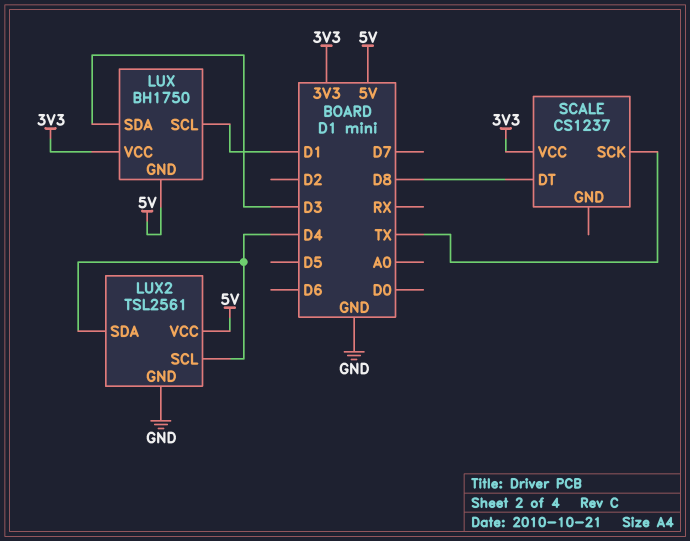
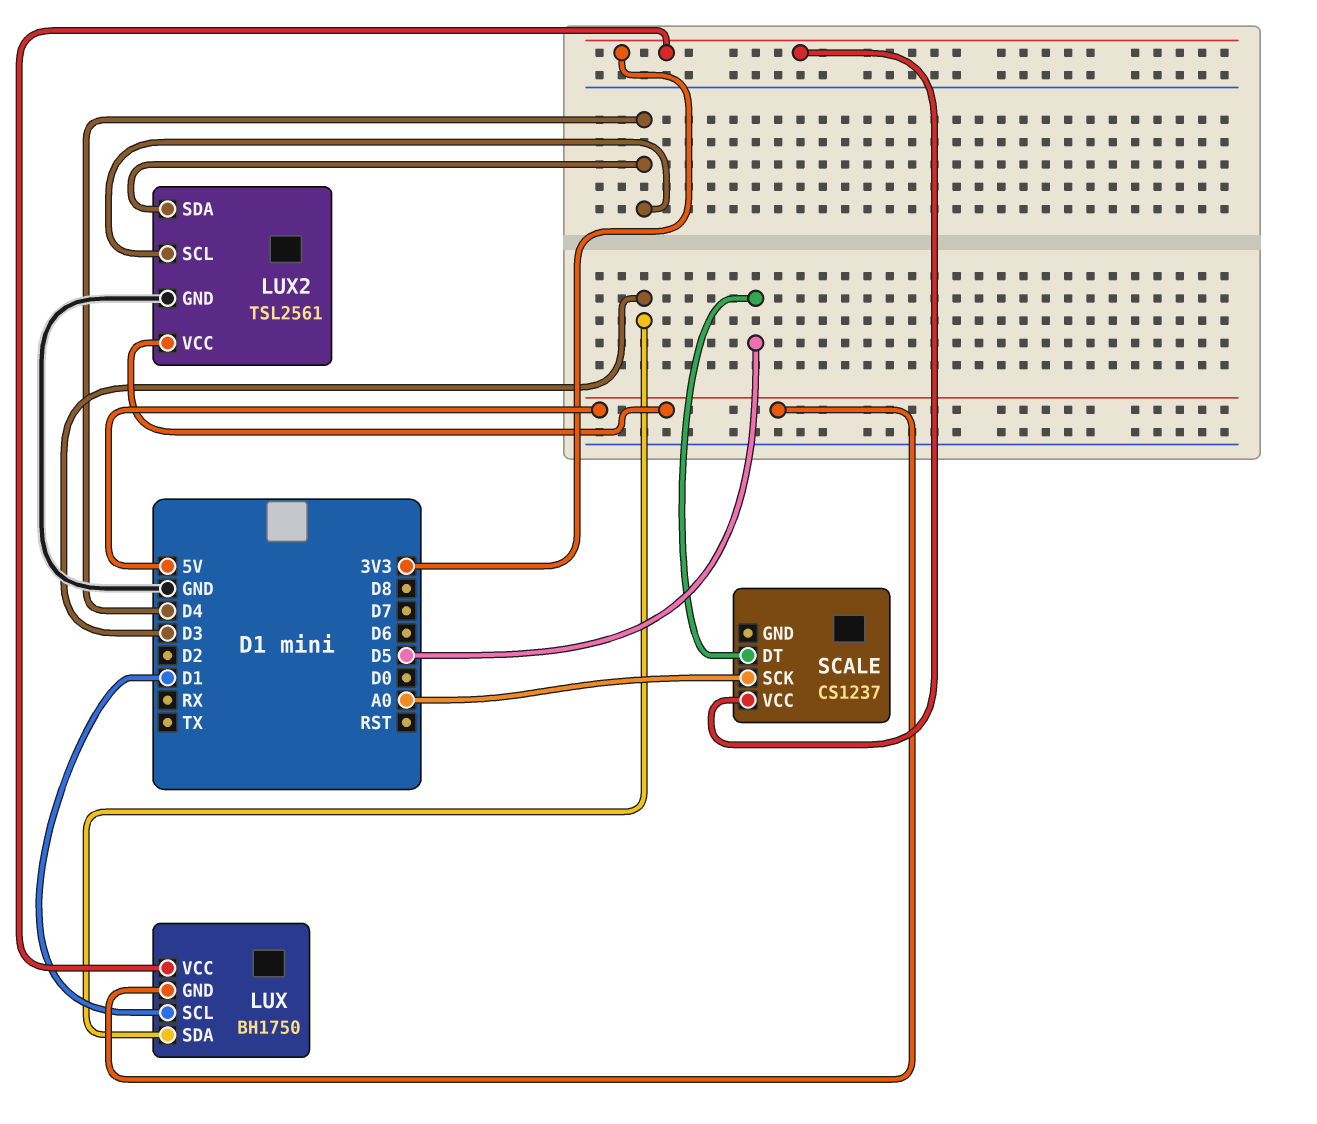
SCALE pin DT: D8 -> D5
SCALE pin SCK: TX -> A0

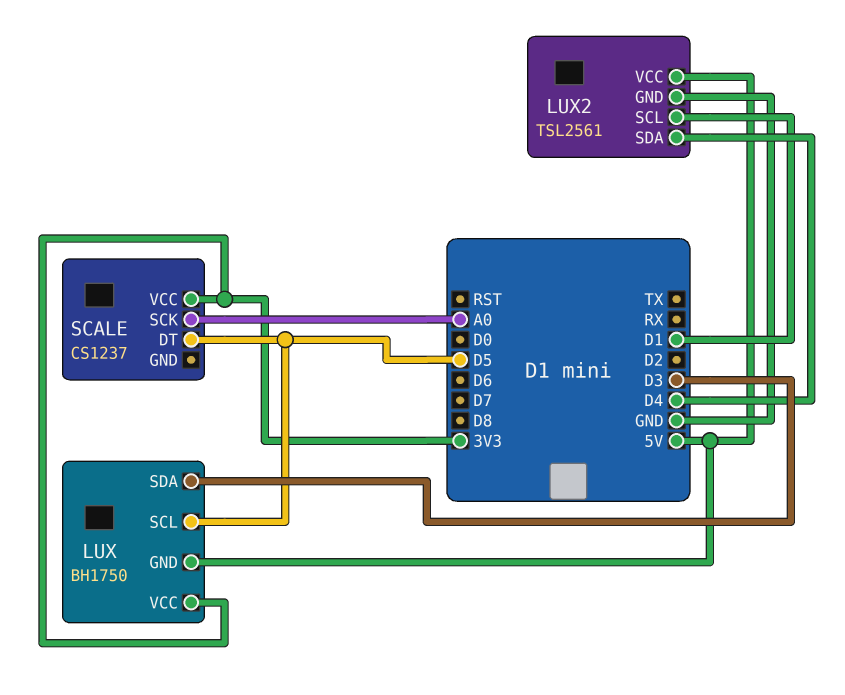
LUX pin SCL: D1 -> D5
LUX2 pin SCL: D4 -> D1

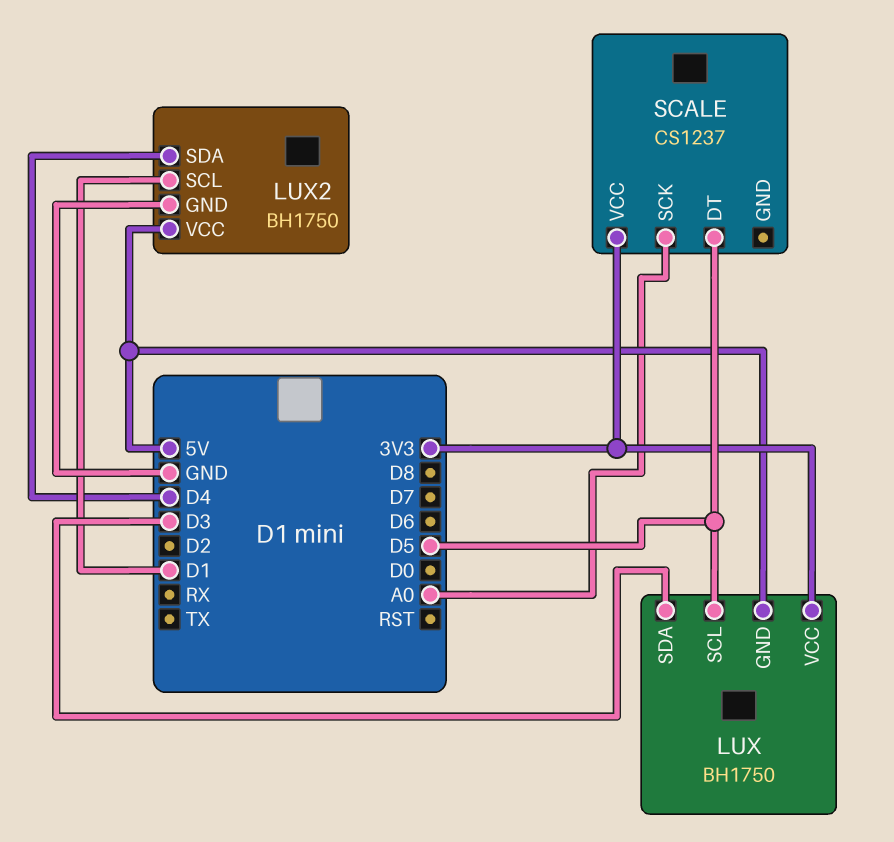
LUX2: TSL2561 -> BH1750

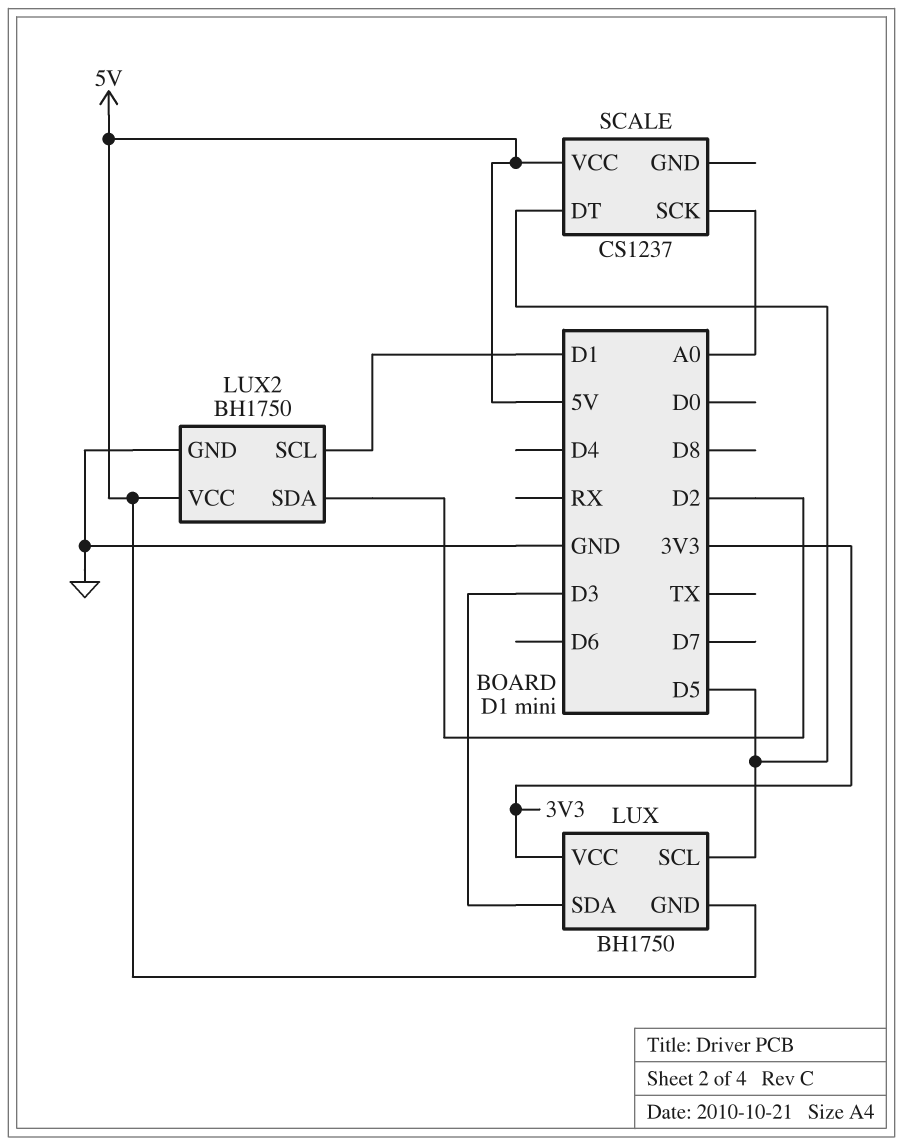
LUX2 pin SDA: D4 -> D2
SCALE pin VCC: 3V3 -> 5V

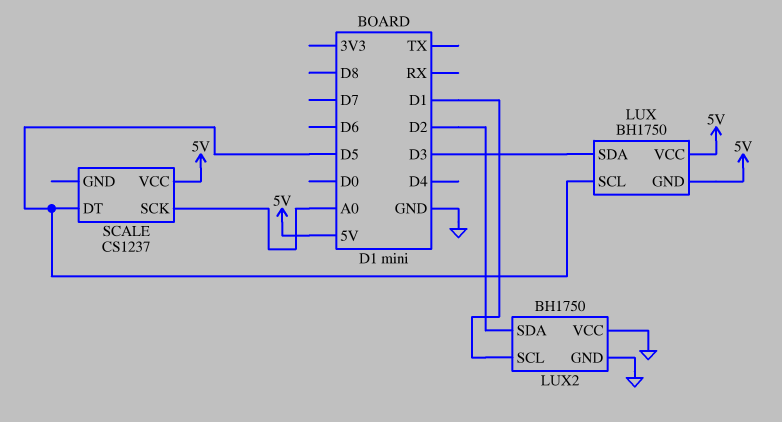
LUX pin VCC: 3V3 -> 5V
LUX2 pin VCC: 5V -> GND

